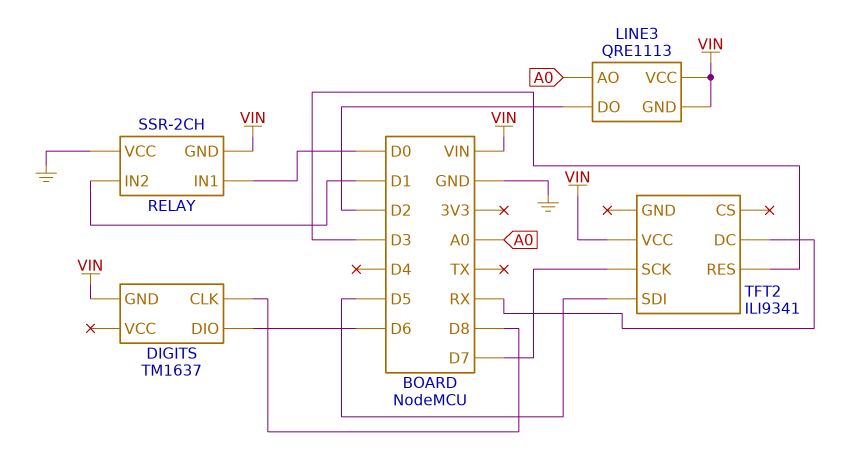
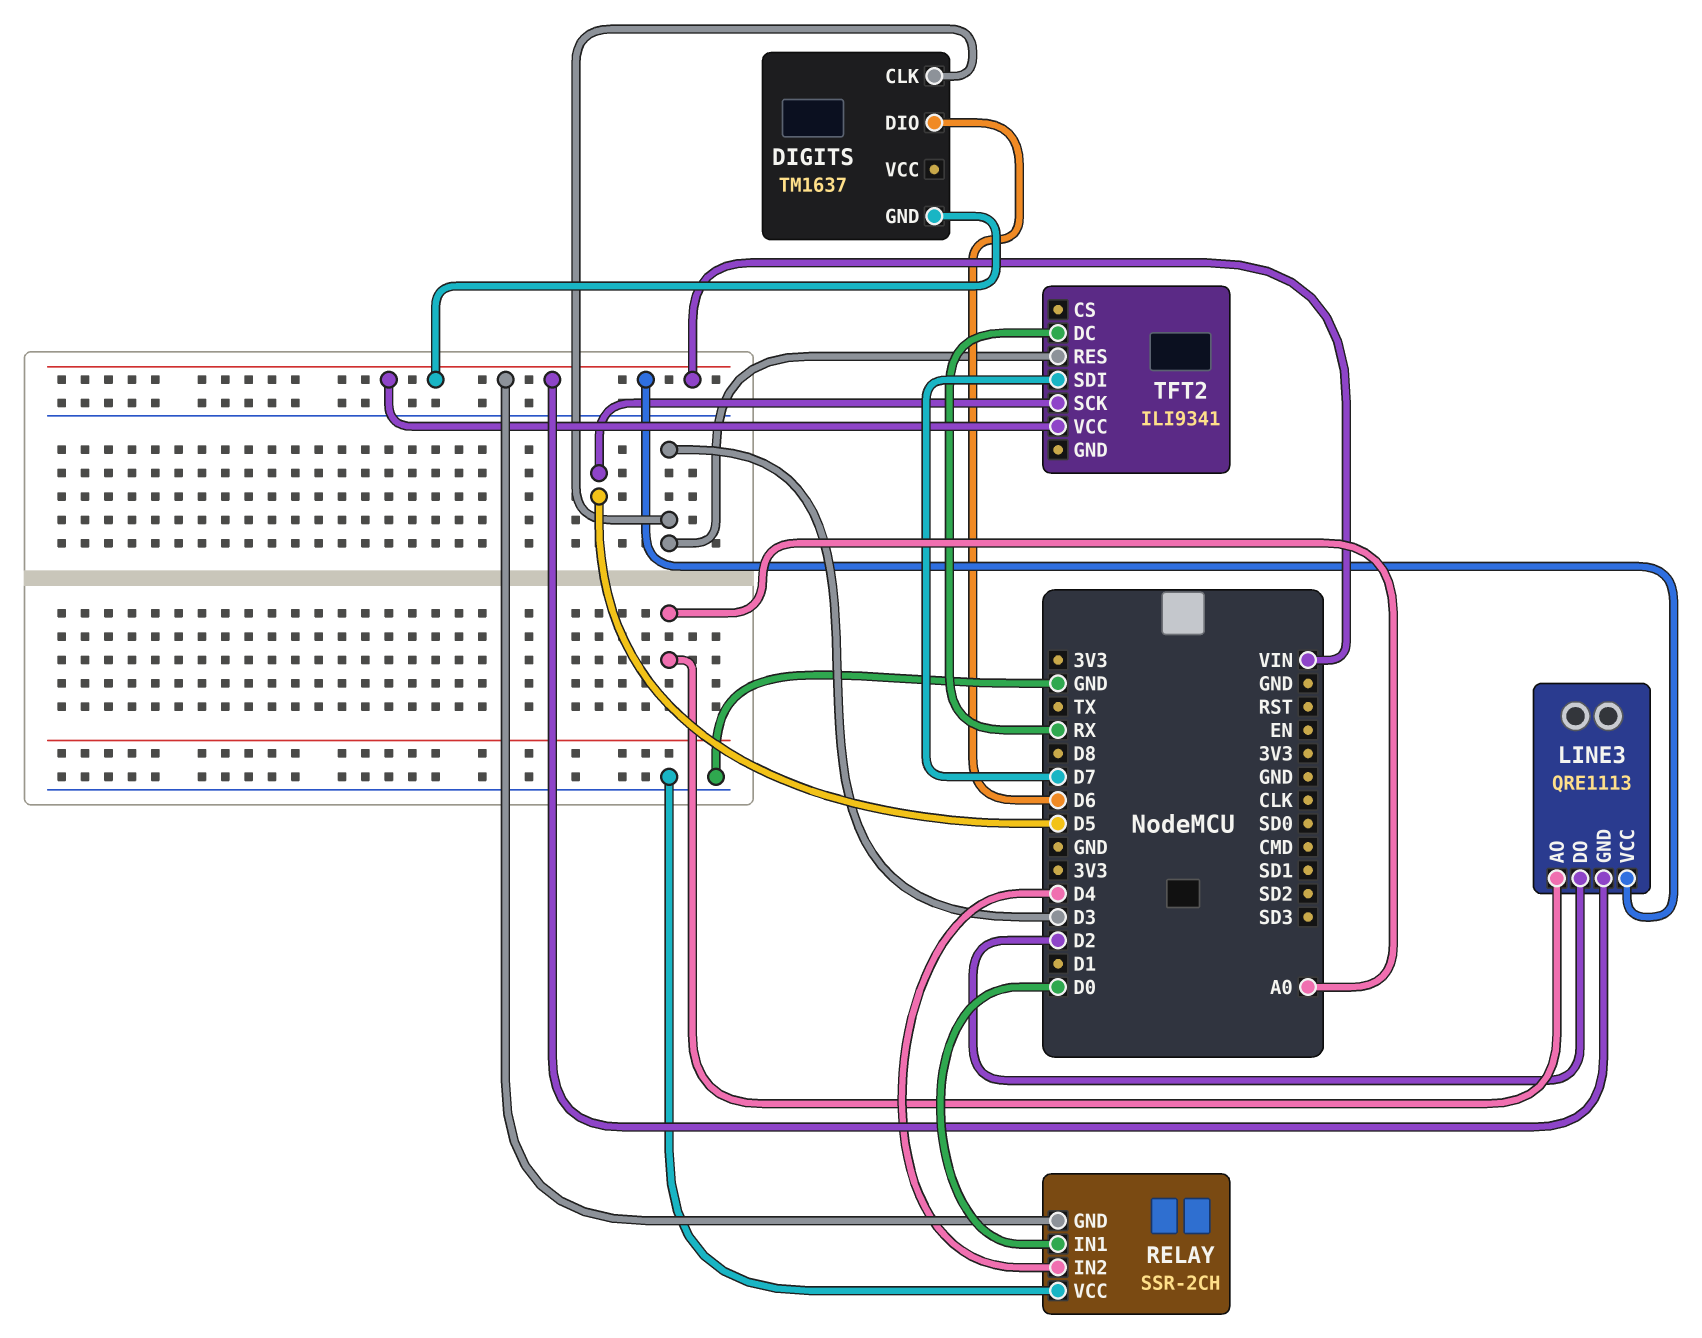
DIGITS pin CLK: D8 -> D3
RELAY pin IN2: D1 -> D4
TFT2 pin SCK: D7 -> D5
TFT2 pin SDI: D5 -> D7

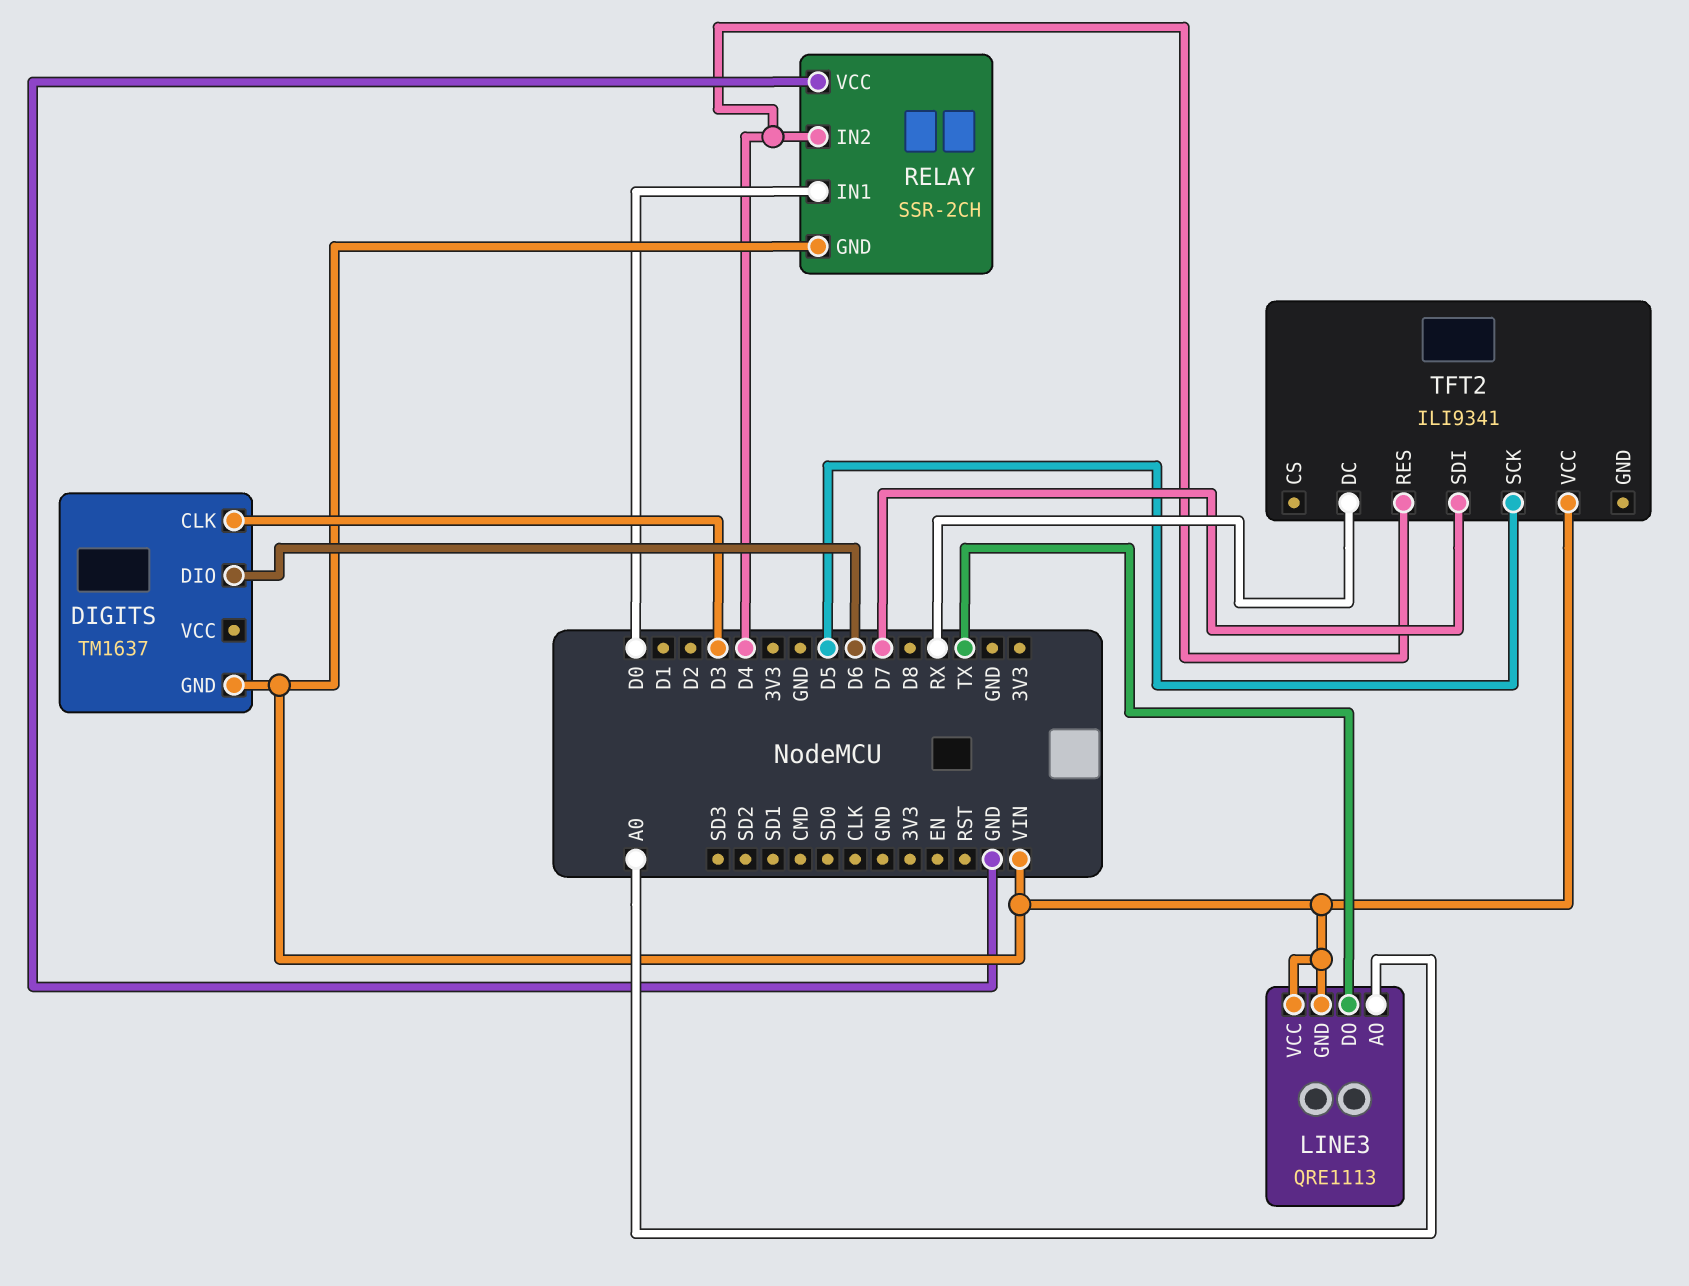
LINE3 pin DO: D2 -> TX
TFT2 pin RES: D3 -> D4

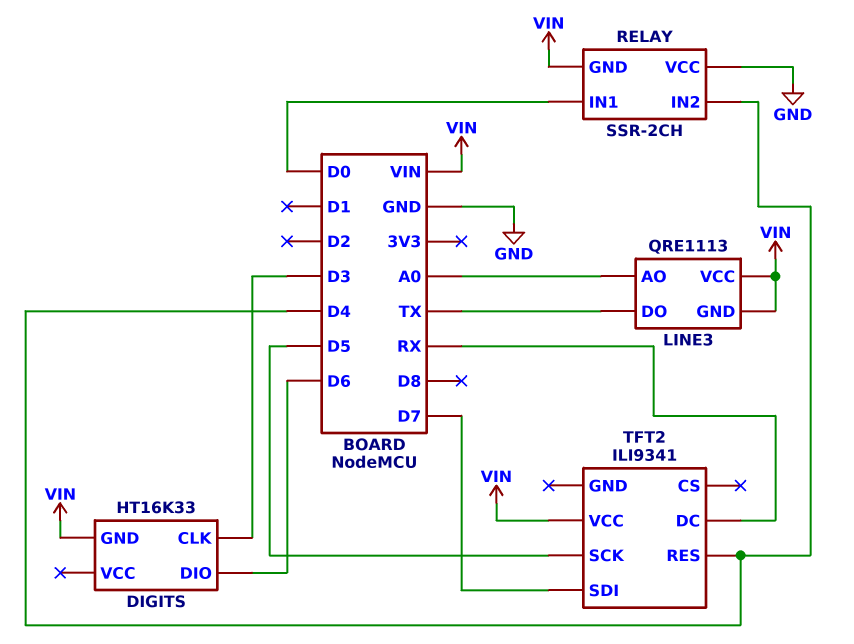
DIGITS: TM1637 -> HT16K33

